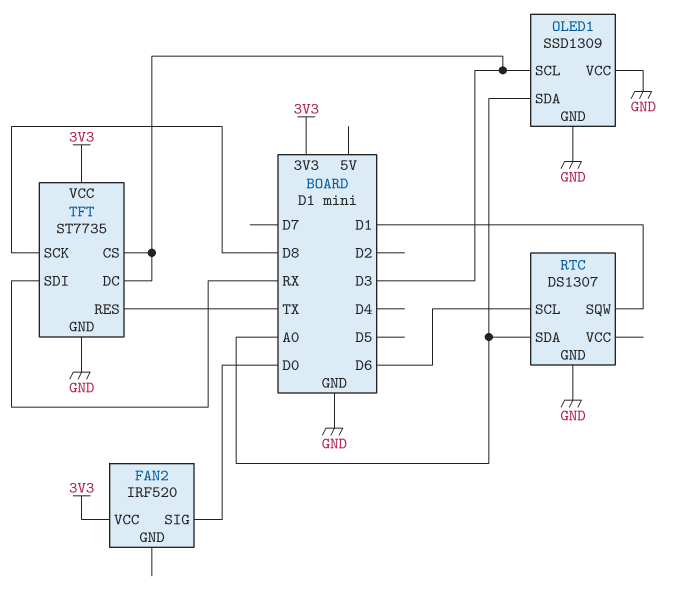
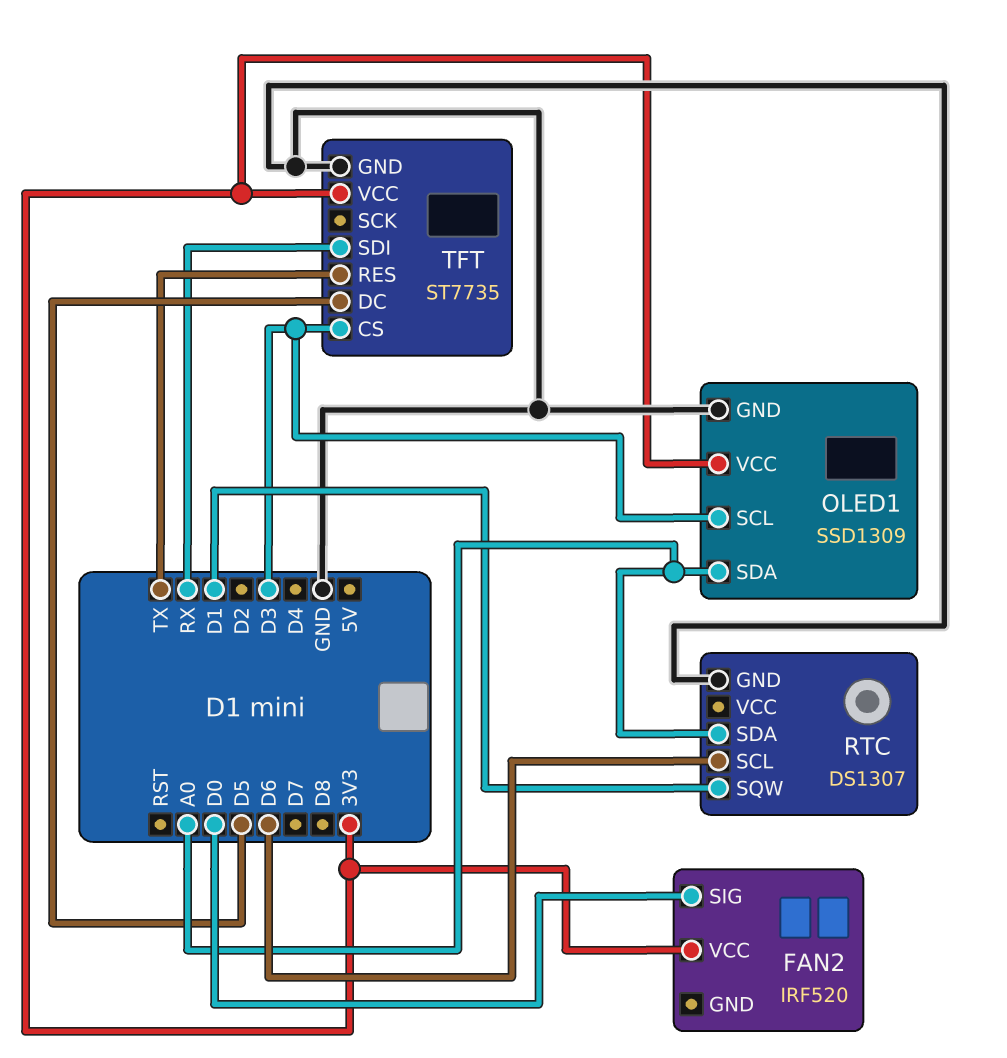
OLED1 pin VCC: GND -> 3V3
TFT pin DC: D3 -> D5
TFT pin SCK: D8 -> none

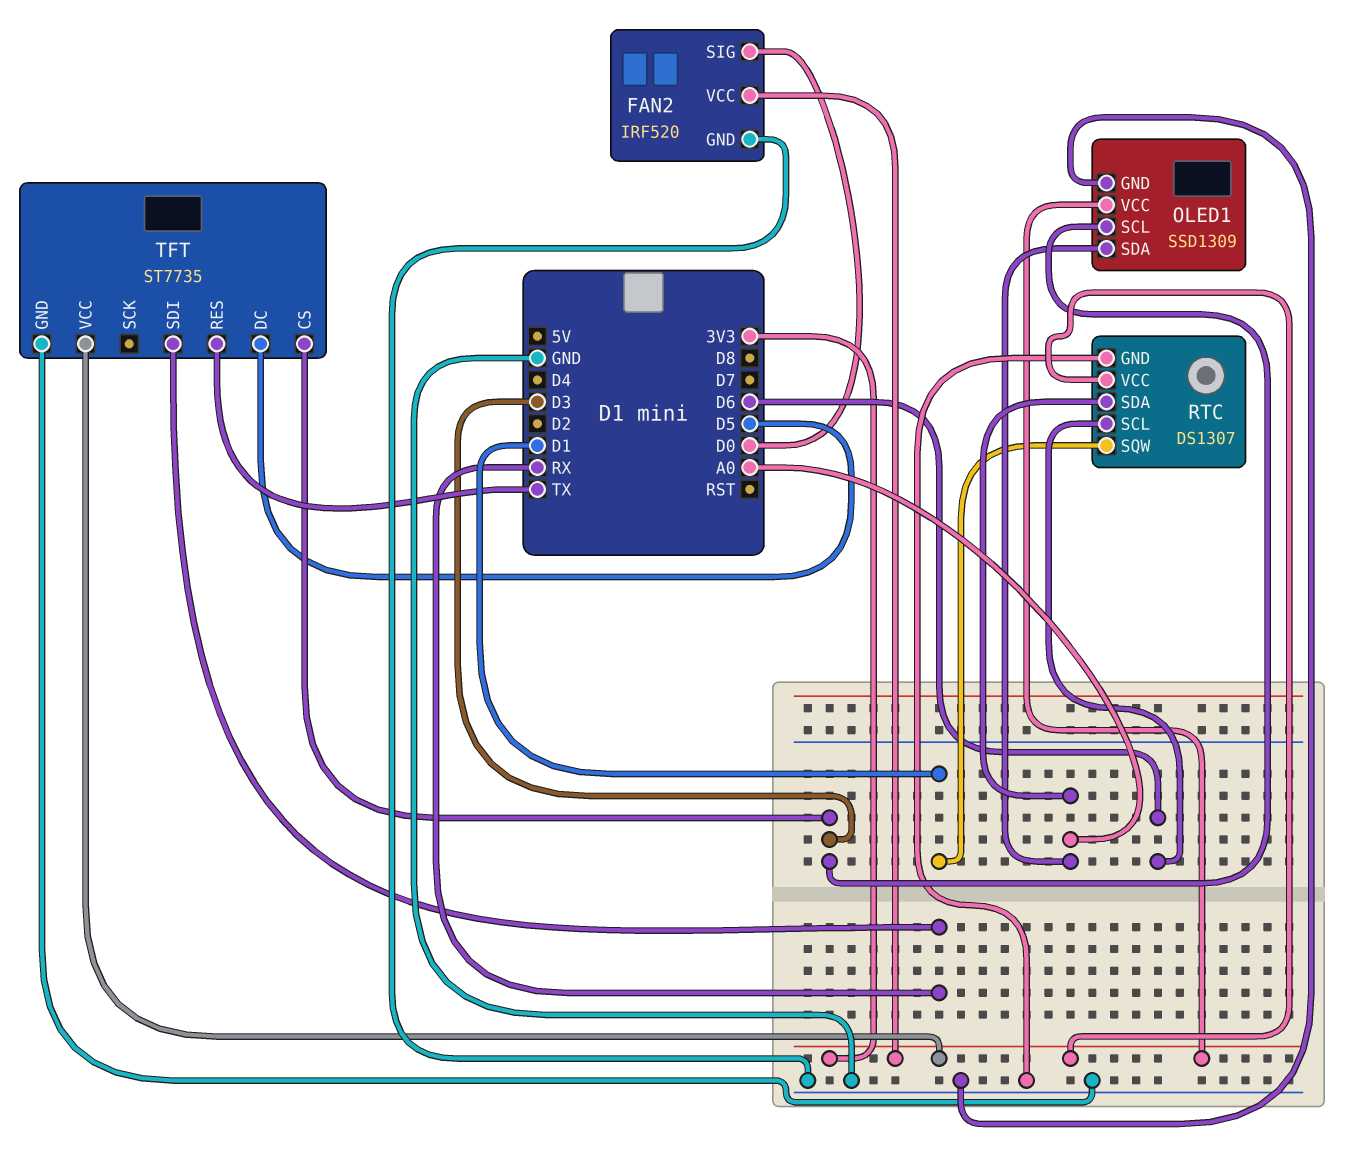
FAN2 pin GND: none -> GND
RTC pin VCC: none -> 3V3

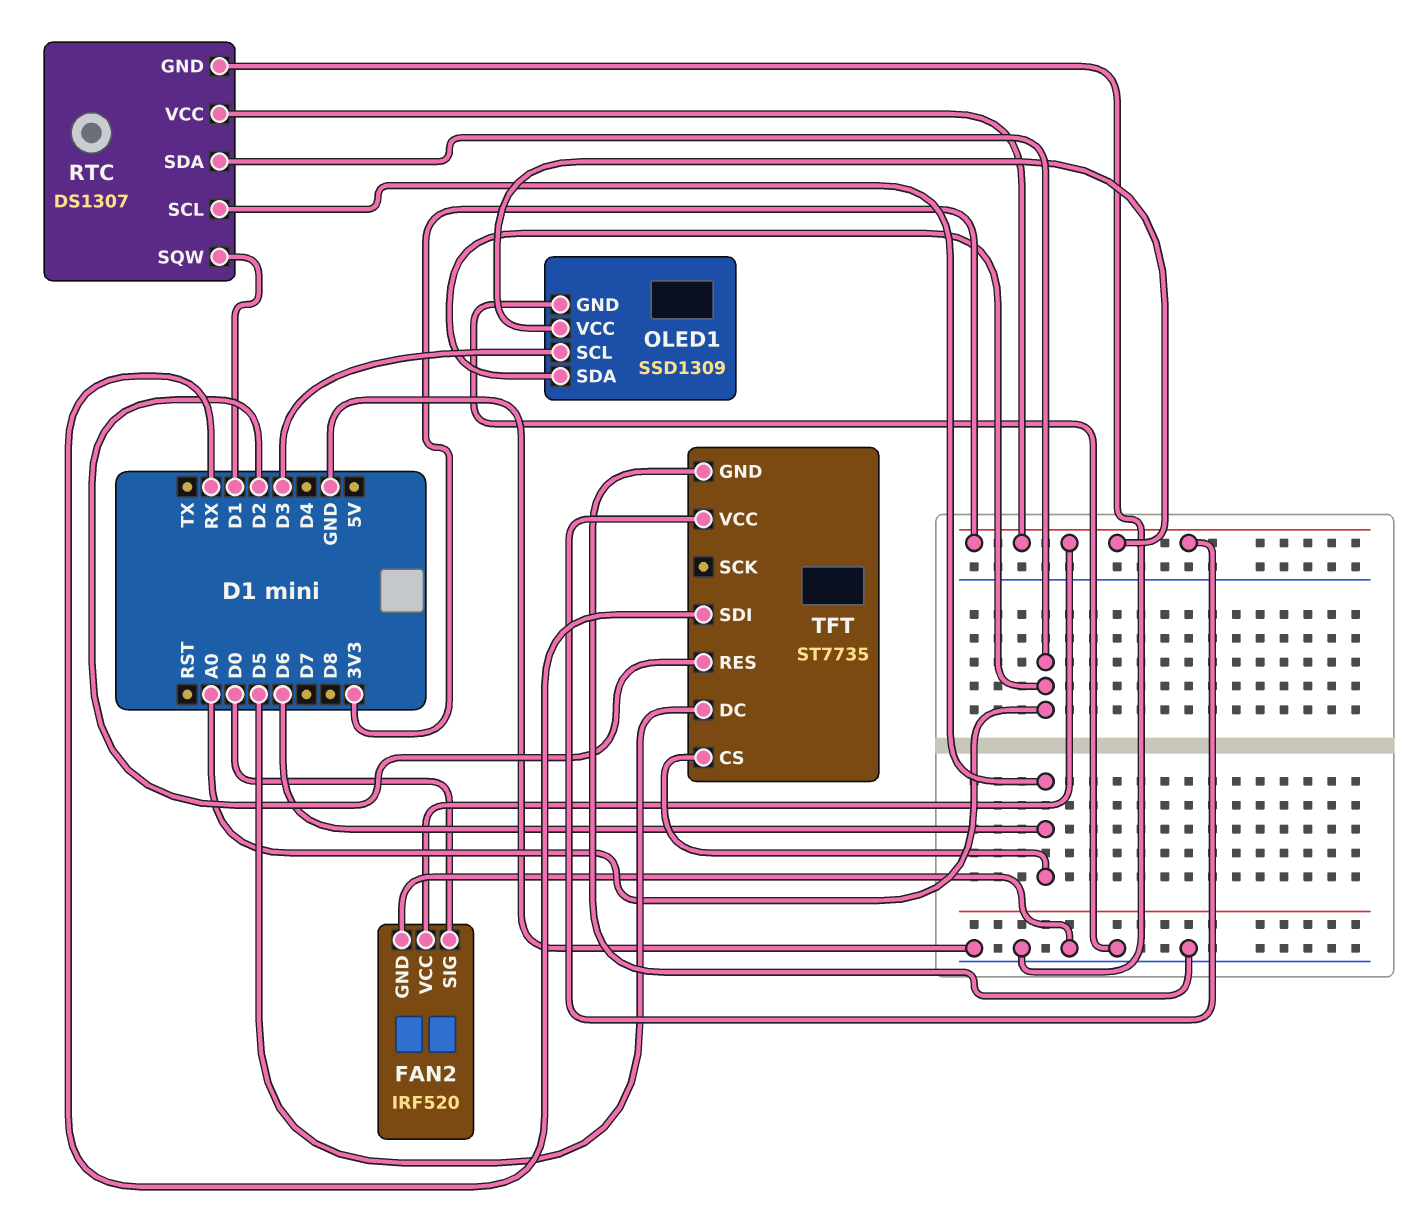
TFT pin CS: D3 -> D6
TFT pin RES: TX -> D2

